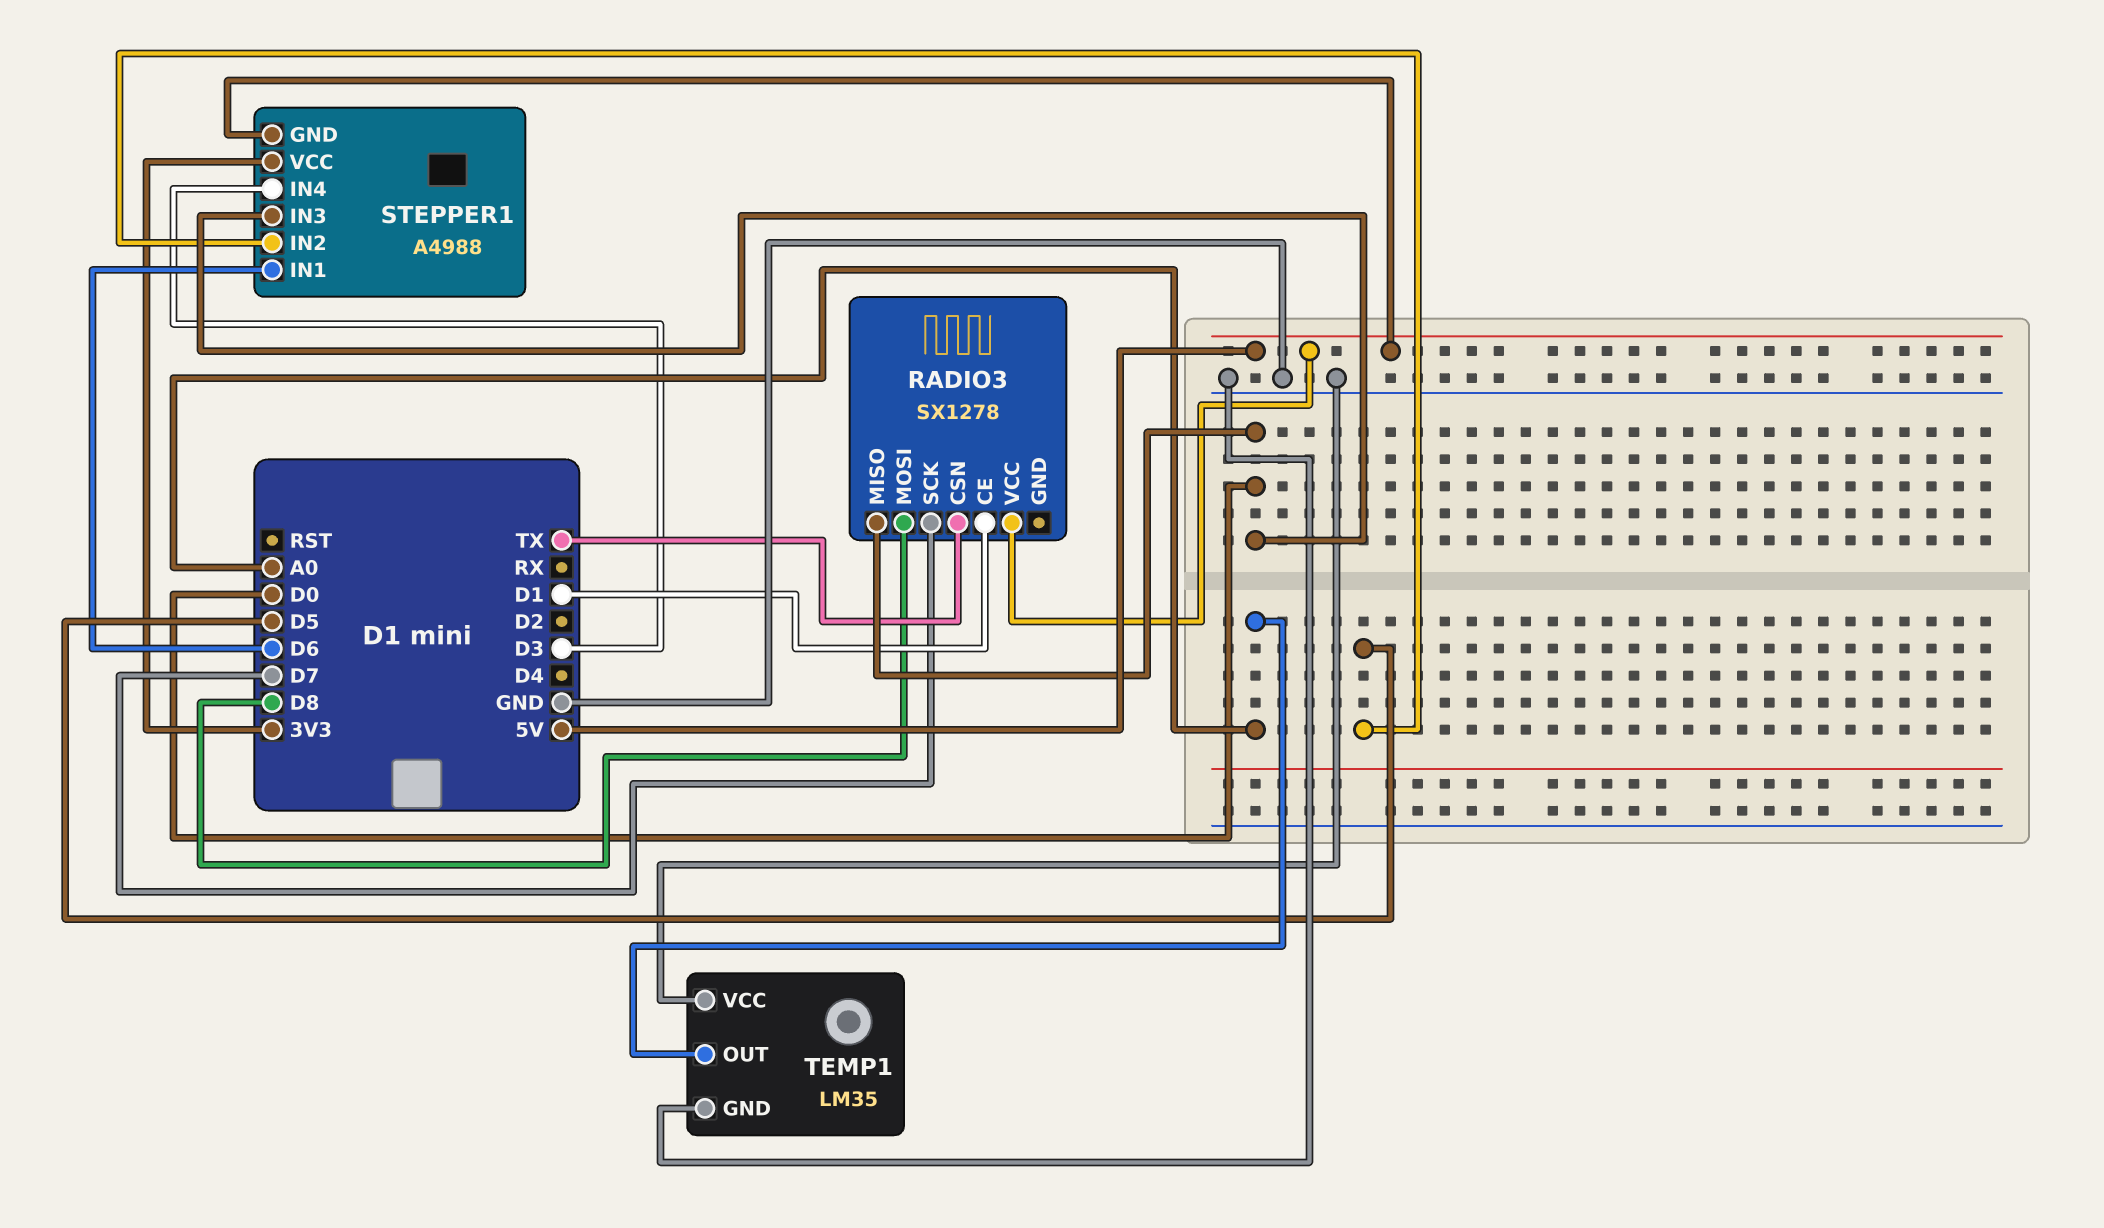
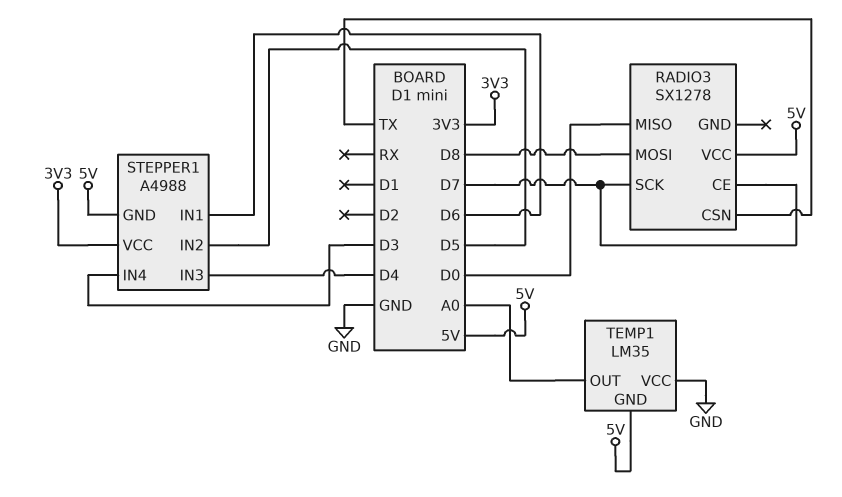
RADIO3 pin CE: D1 -> D7
STEPPER1 pin IN3: D0 -> D4
TEMP1 pin GND: GND -> 5V

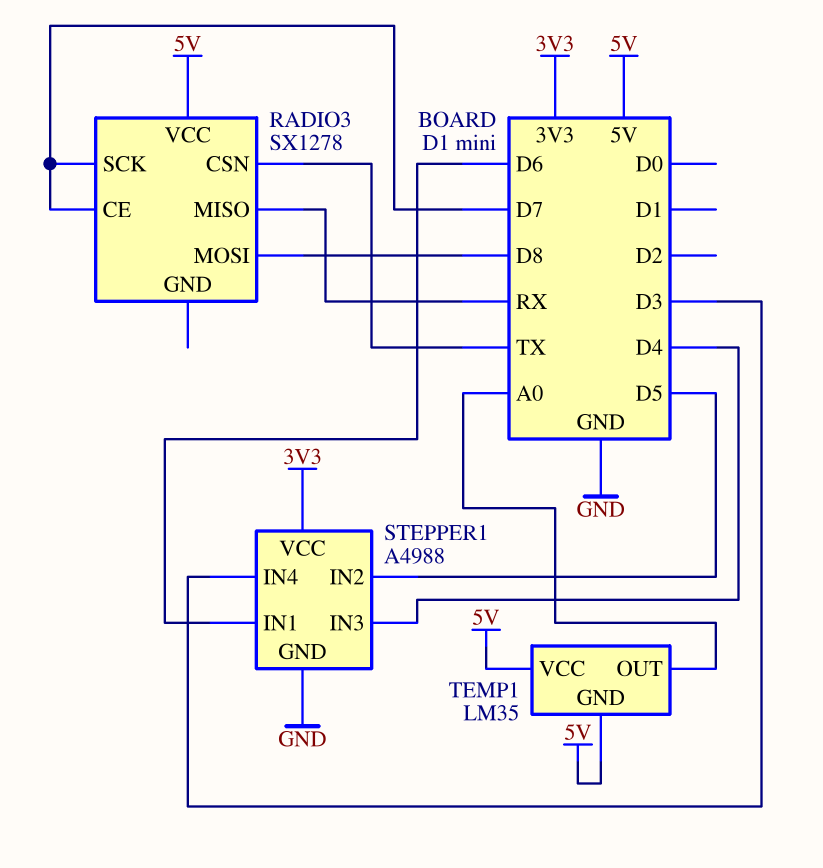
RADIO3 pin MISO: D0 -> RX
STEPPER1 pin GND: 5V -> GND
TEMP1 pin VCC: GND -> 5V

